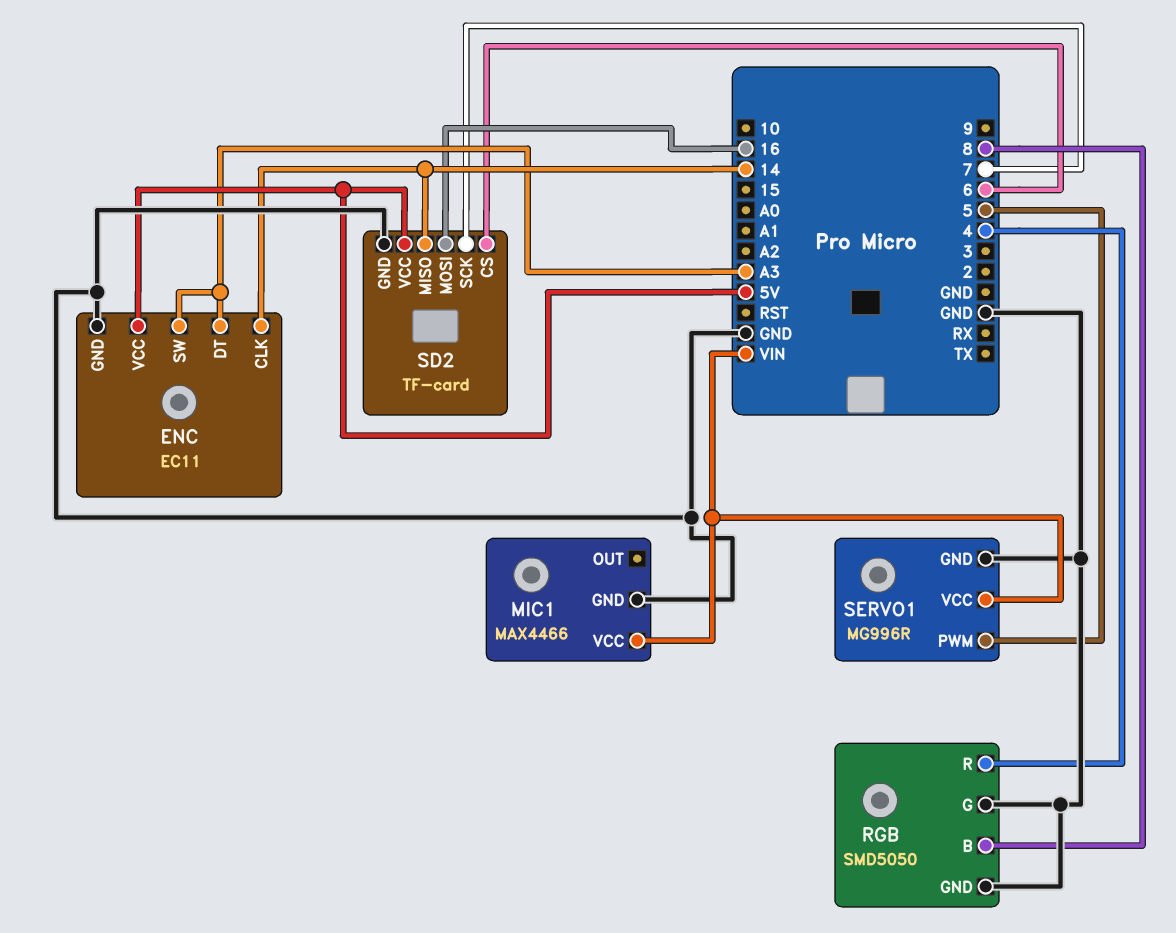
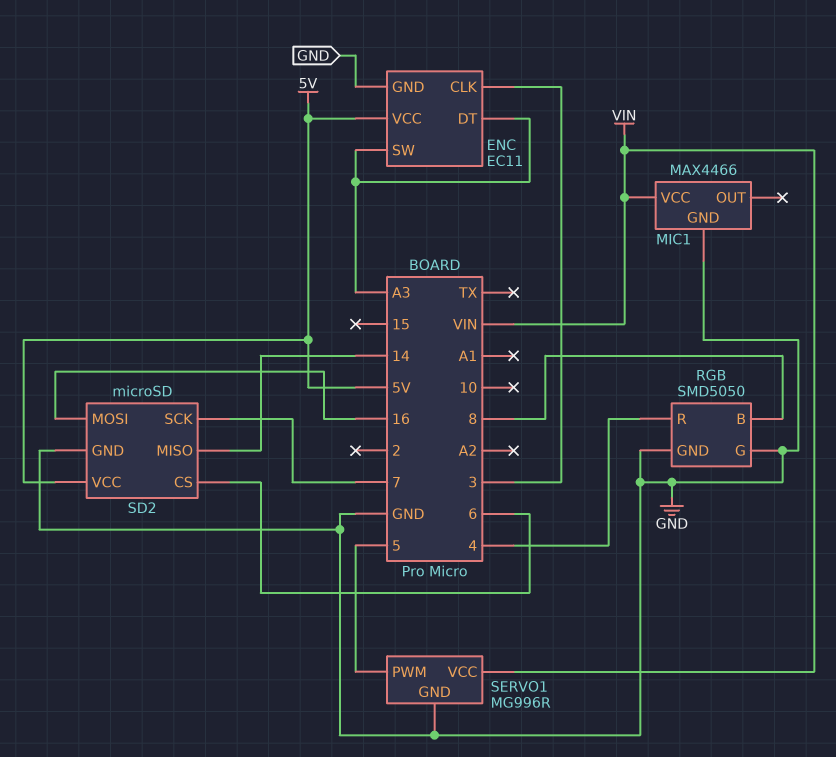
ENC pin CLK: 14 -> 3
SD2: TF-card -> microSD

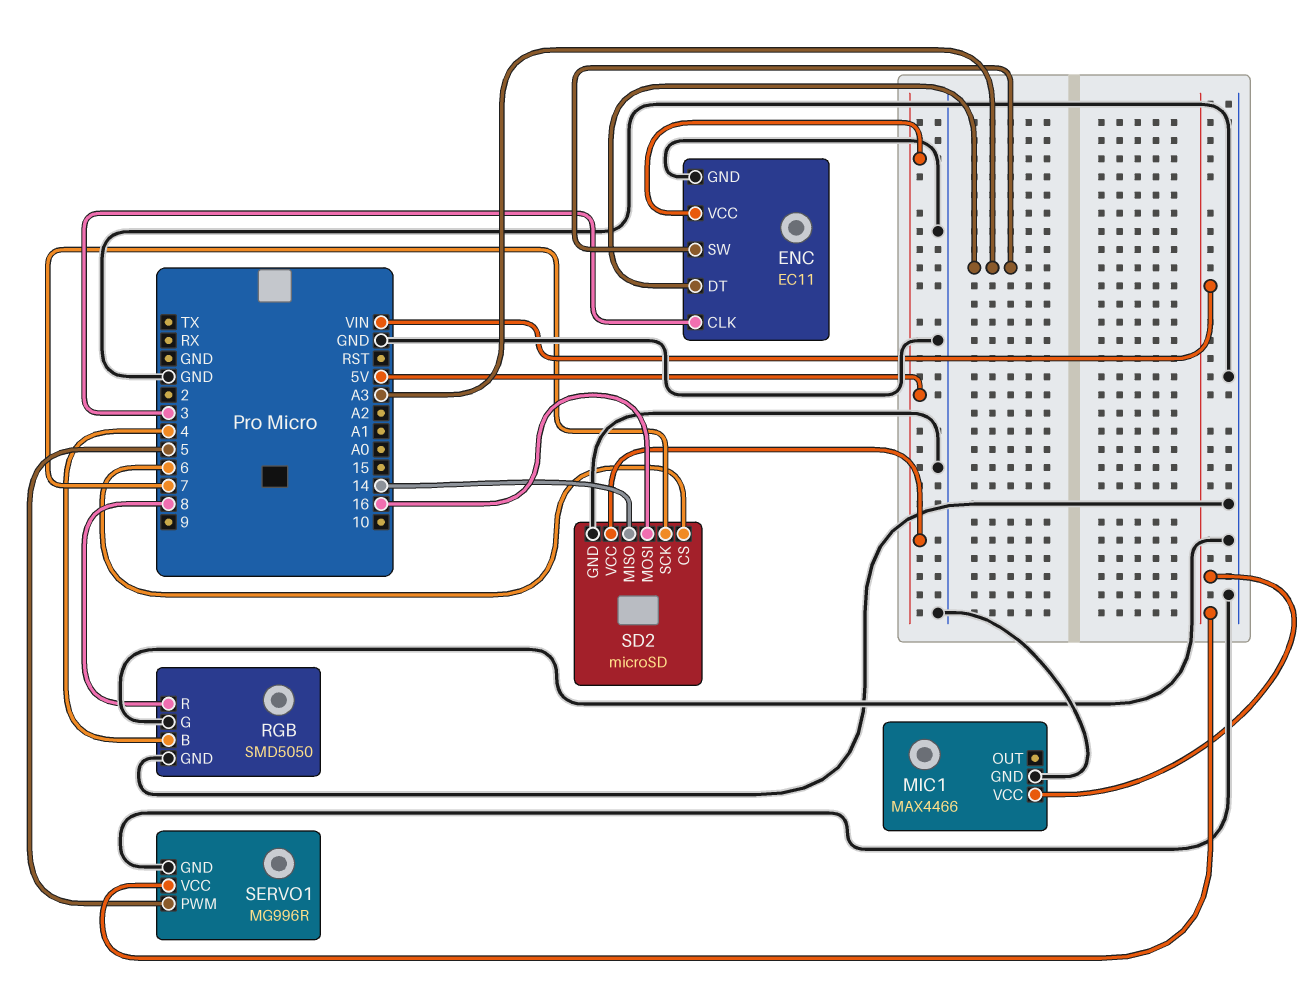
RGB pin B: 8 -> 4
RGB pin R: 4 -> 8

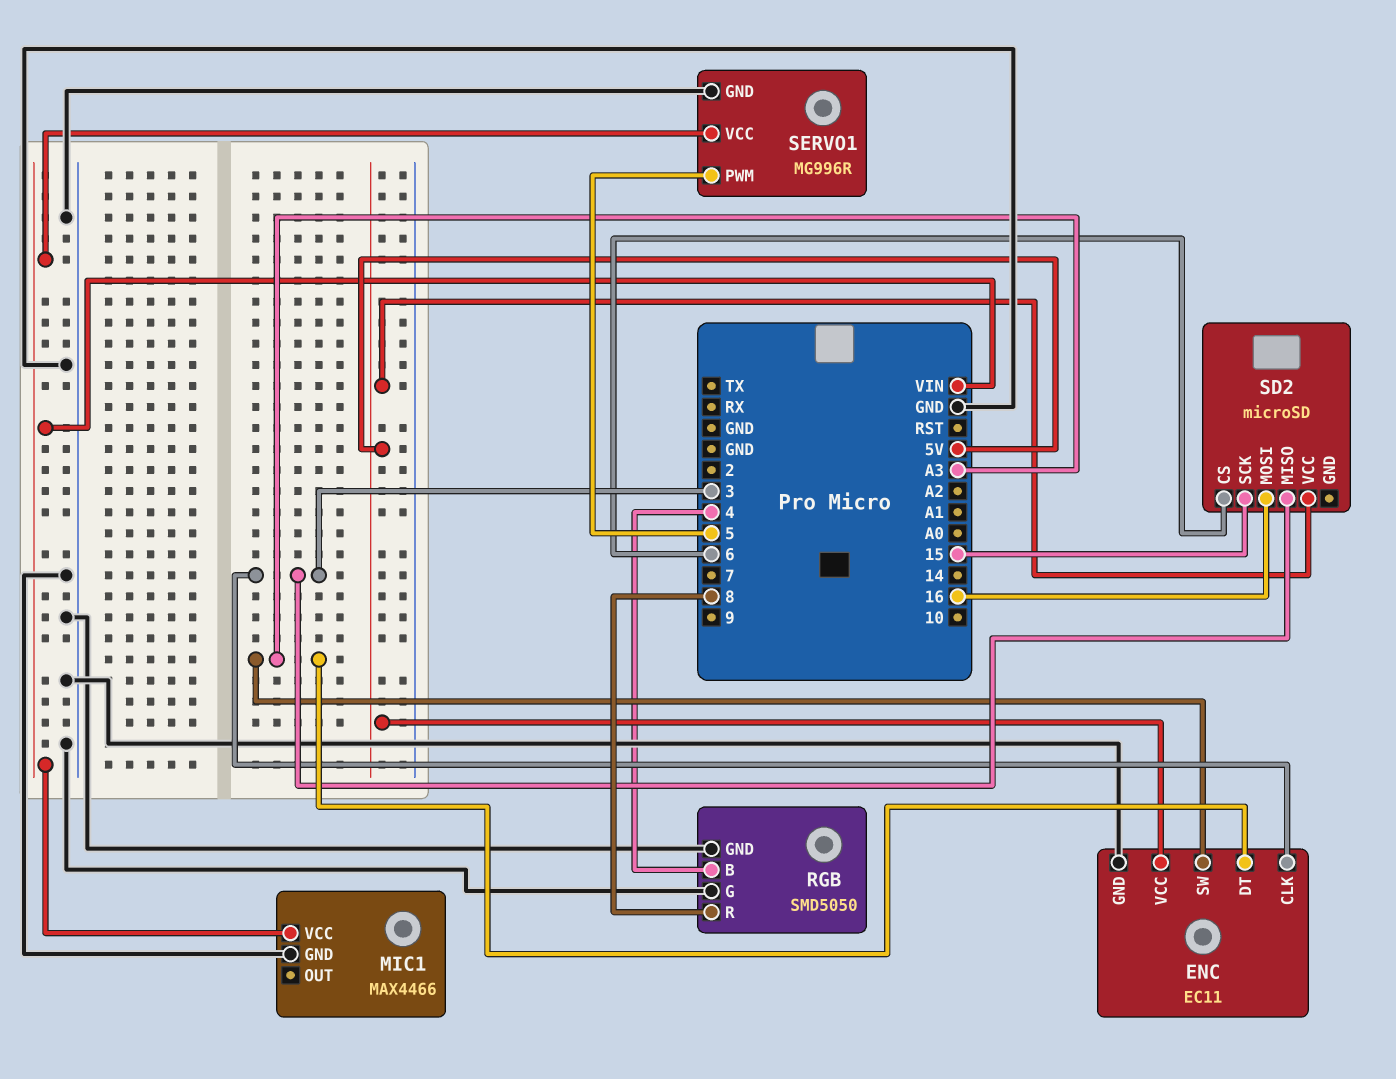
SD2 pin GND: GND -> none
SD2 pin MISO: 14 -> 3
SD2 pin SCK: 7 -> 15

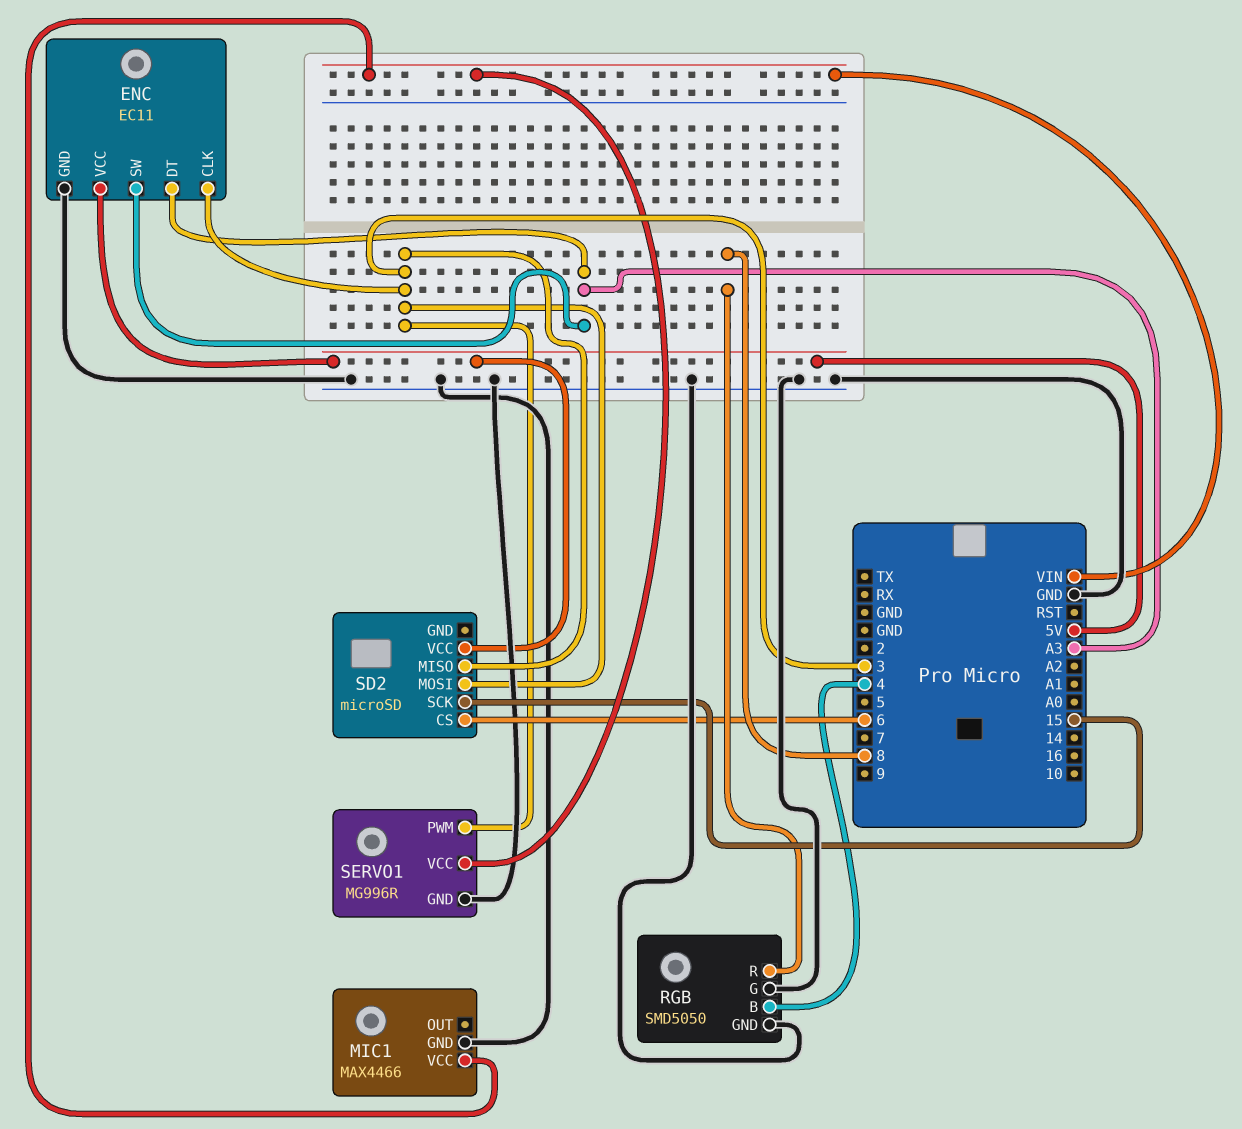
SD2 pin MOSI: 16 -> 3
SERVO1 pin PWM: 5 -> 3

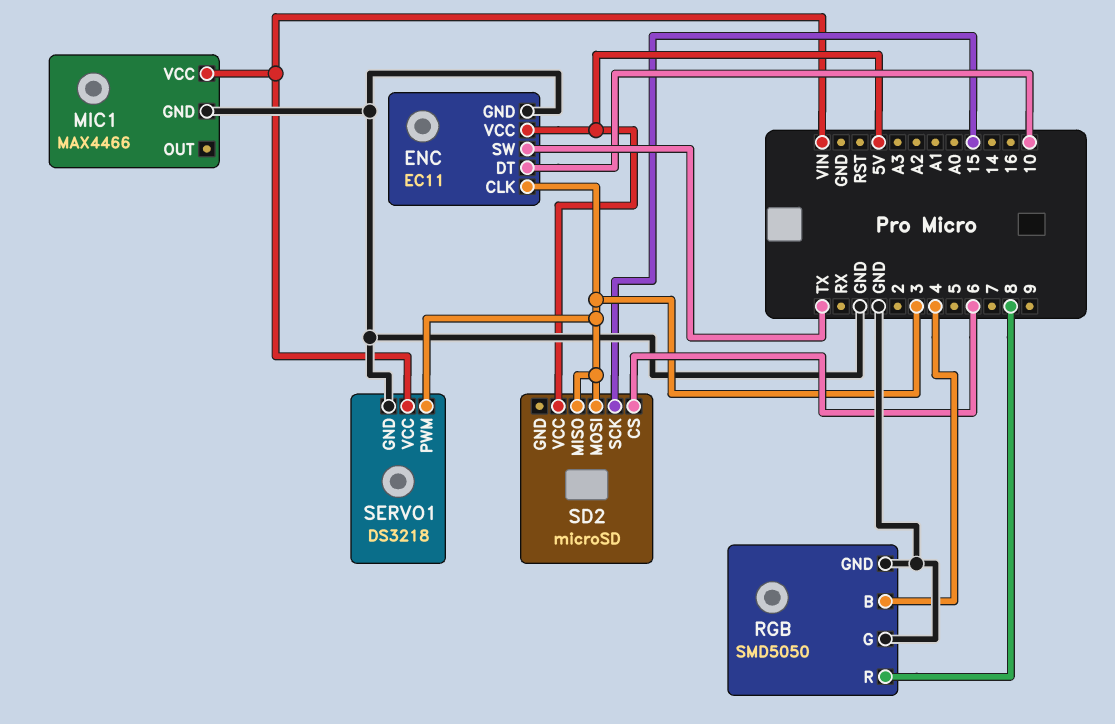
ENC pin DT: A3 -> 10
ENC pin SW: A3 -> TX
SERVO1: MG996R -> DS3218

